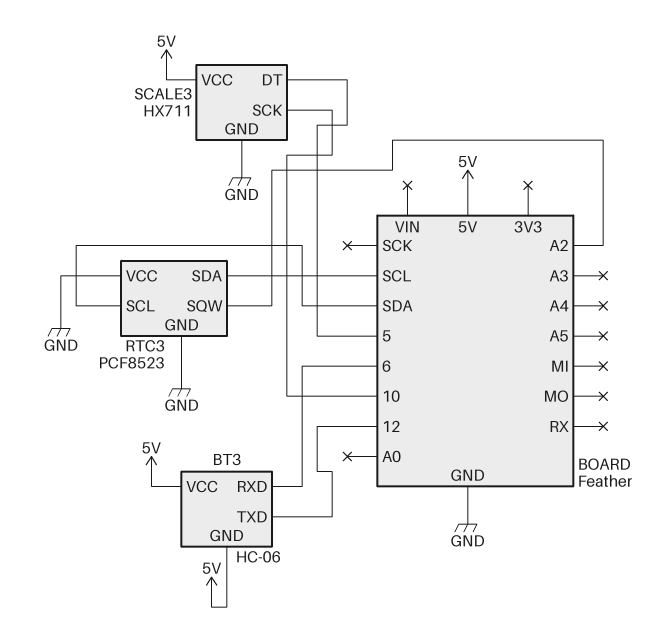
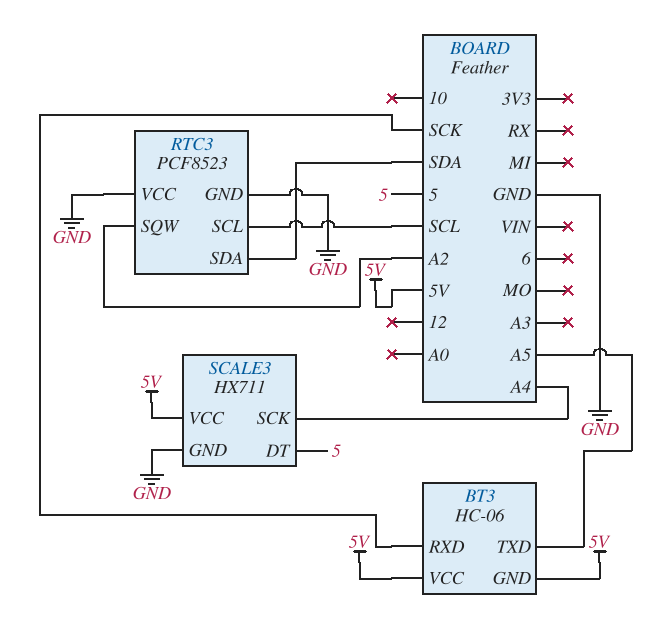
BT3 pin RXD: 6 -> SCK
BT3 pin TXD: 12 -> A5
RTC3 pin SCL: SDA -> SCL
RTC3 pin SDA: SCL -> SDA
SCALE3 pin SCK: 10 -> A4

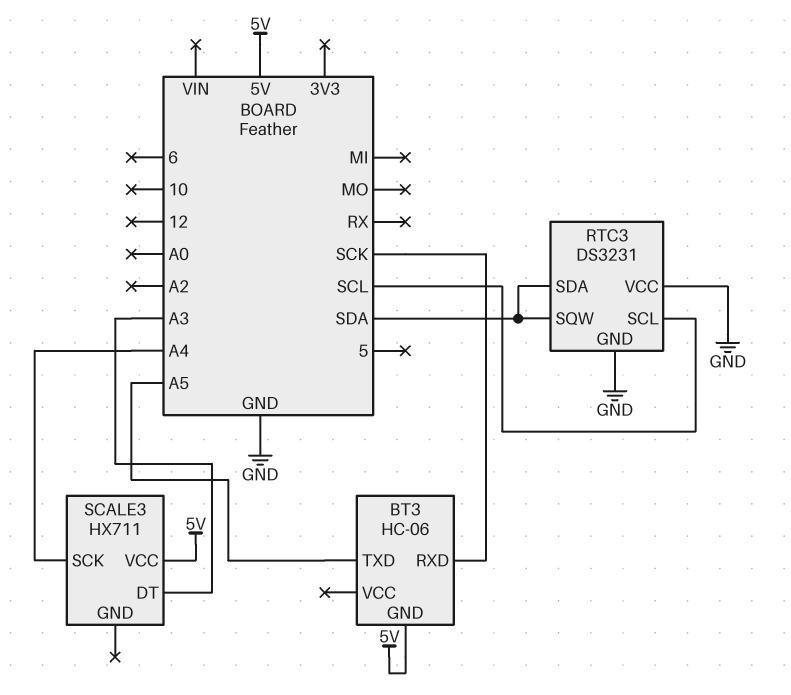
BT3 pin VCC: 5V -> none
RTC3: PCF8523 -> DS3231
RTC3 pin SQW: A2 -> SDA
SCALE3 pin DT: 5 -> A3
SCALE3 pin GND: GND -> none

